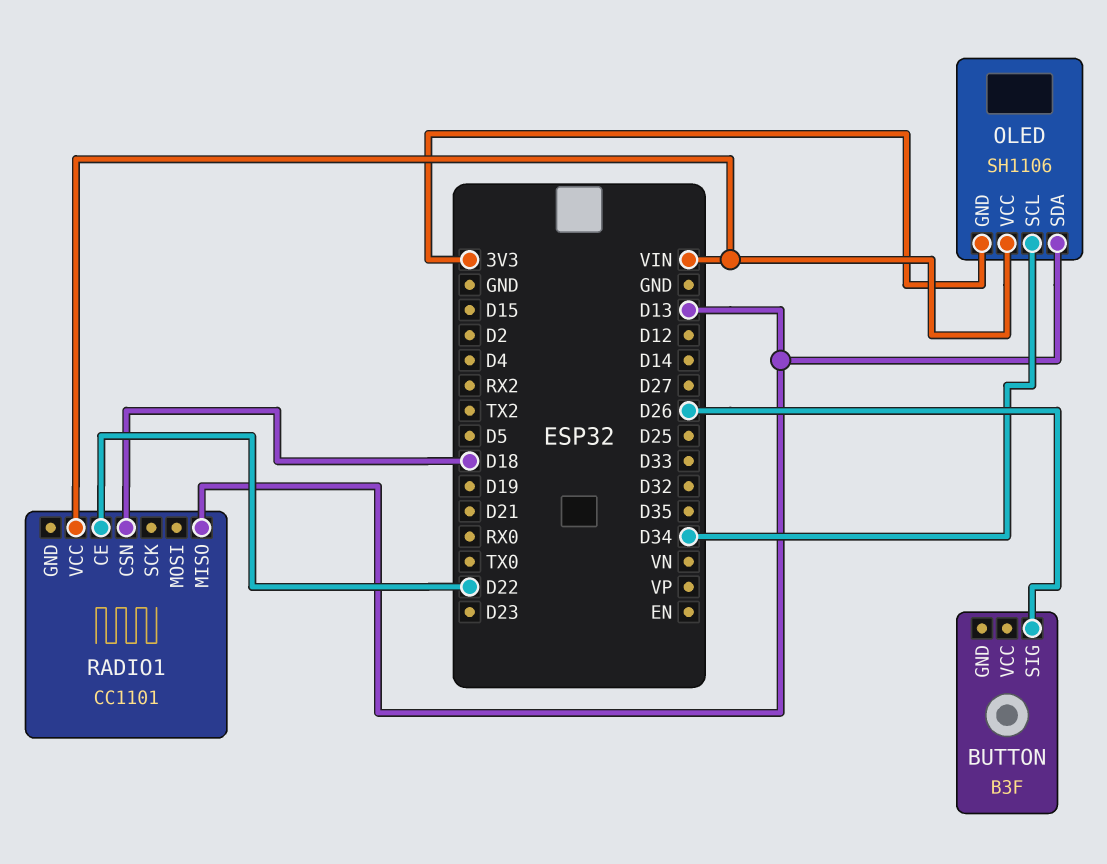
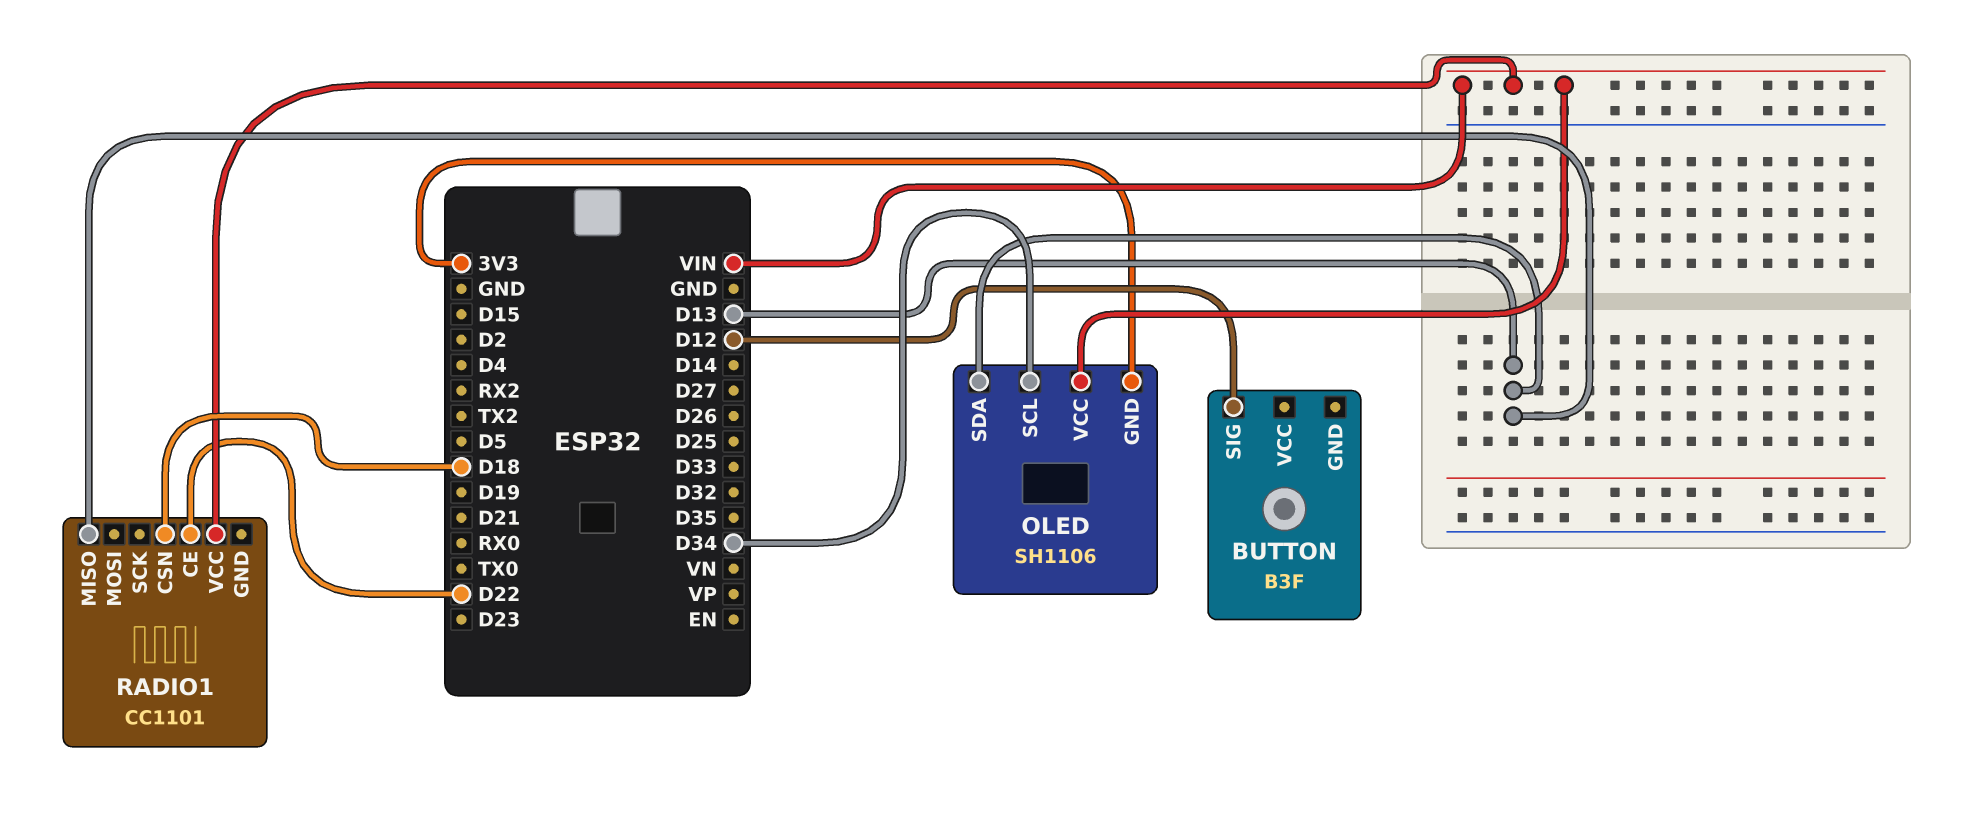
BUTTON pin SIG: D26 -> D12

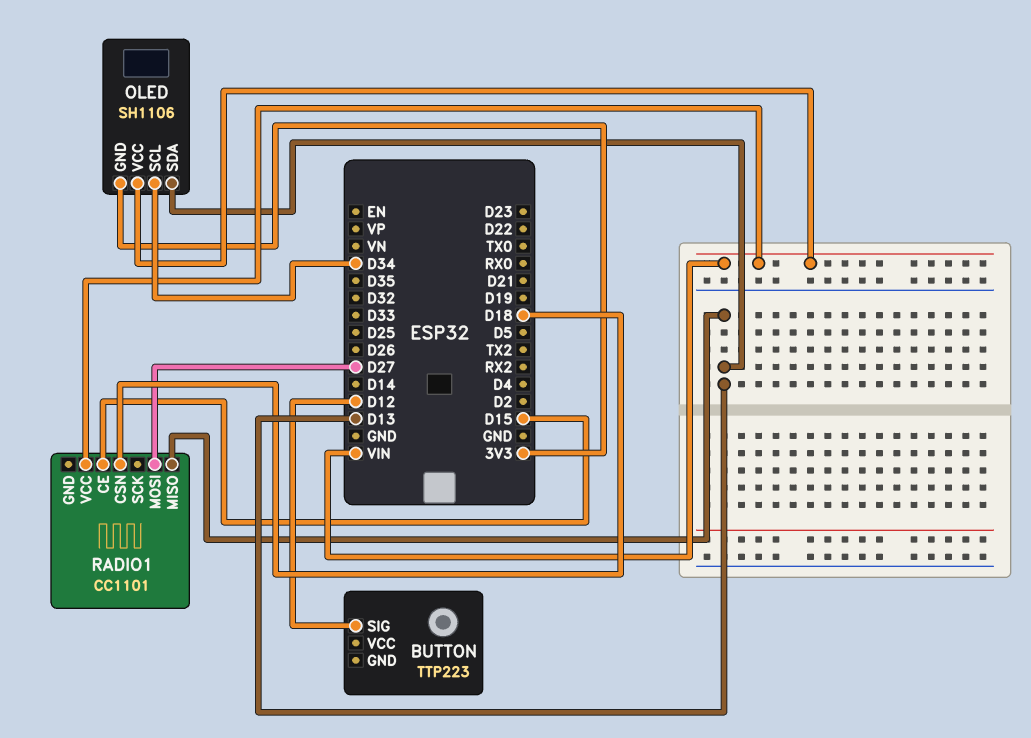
BUTTON: B3F -> TTP223
RADIO1 pin CE: D22 -> D15
RADIO1 pin MOSI: none -> D27

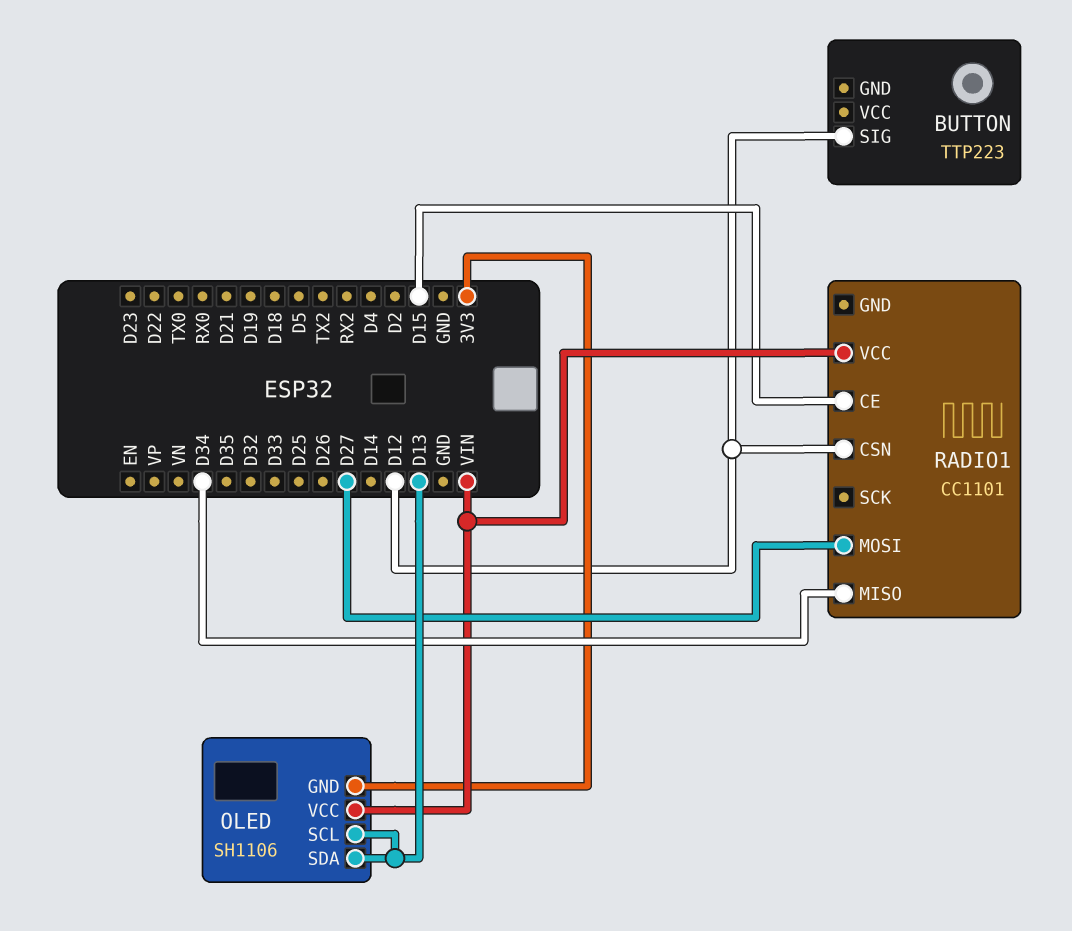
OLED pin SCL: D34 -> D13
RADIO1 pin CSN: D18 -> D12
RADIO1 pin MISO: D13 -> D34

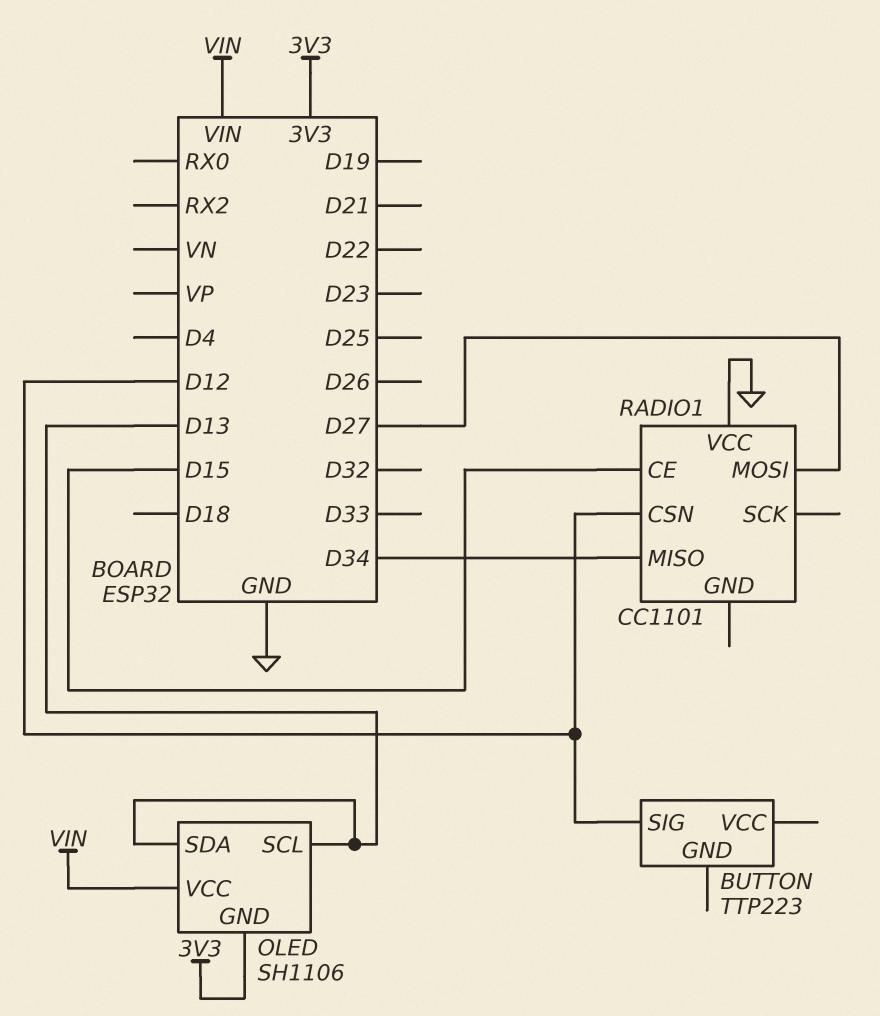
RADIO1 pin VCC: VIN -> GND

